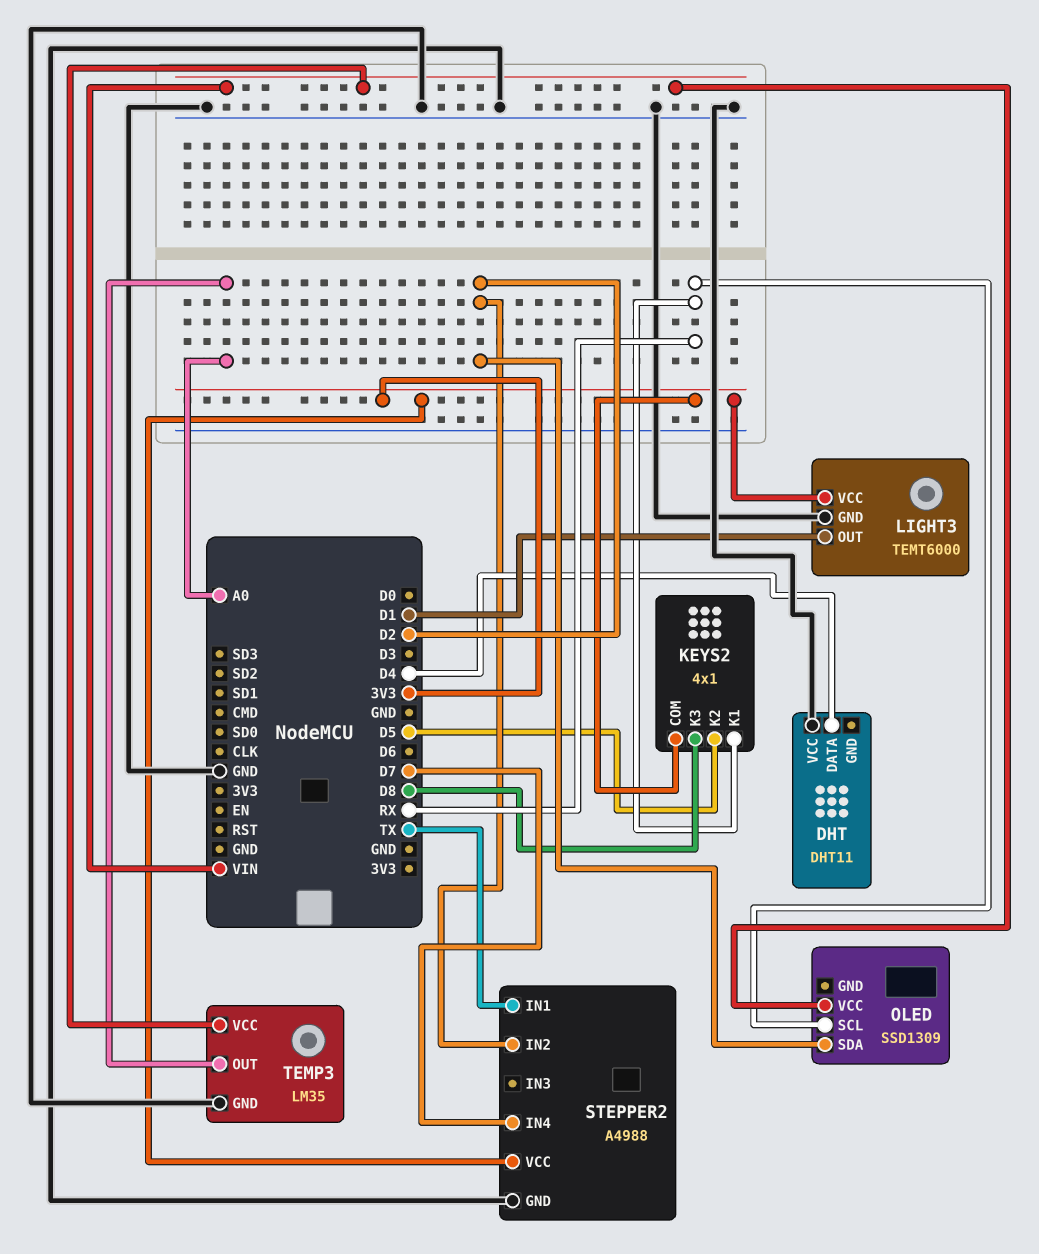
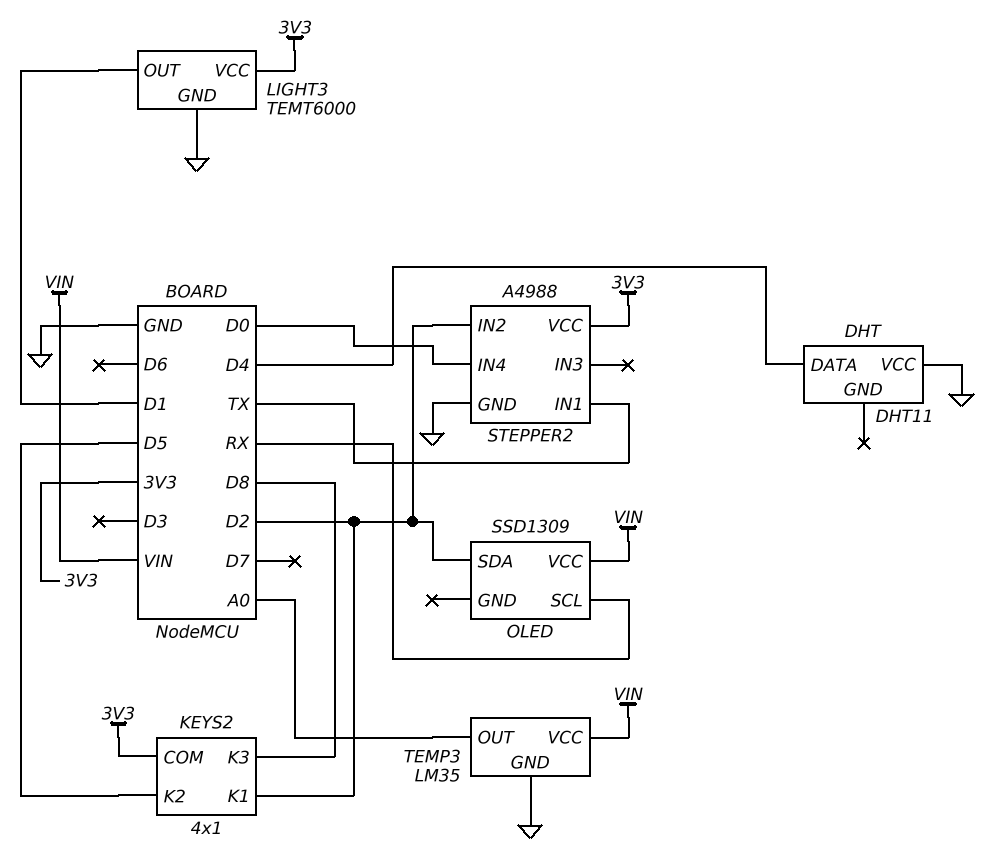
KEYS2 pin K1: RX -> D2
STEPPER2 pin IN4: D7 -> D0

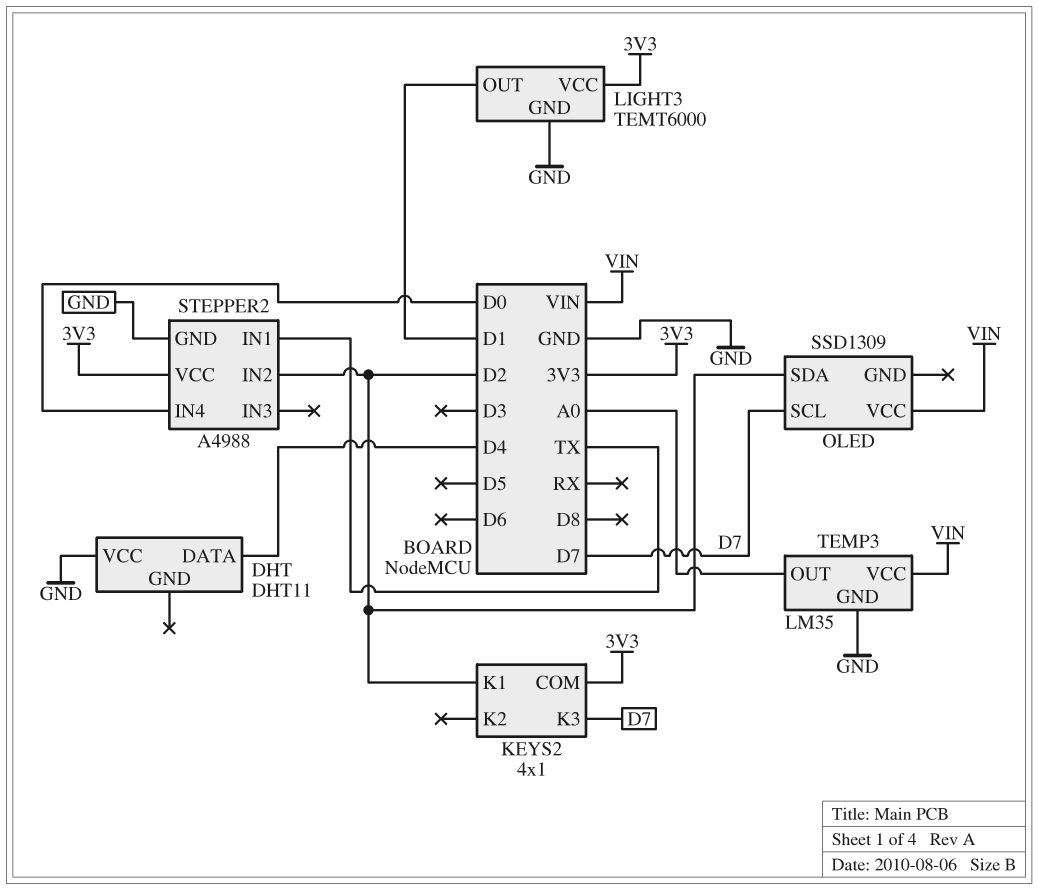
KEYS2 pin K2: D5 -> none
KEYS2 pin K3: D8 -> D7
OLED pin SCL: RX -> D7

